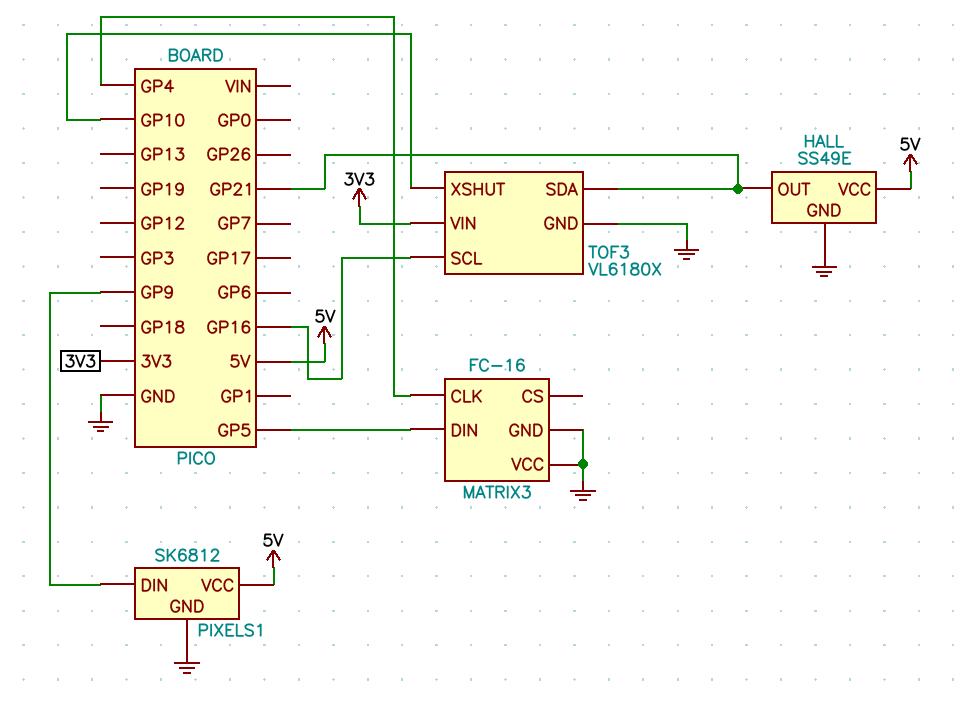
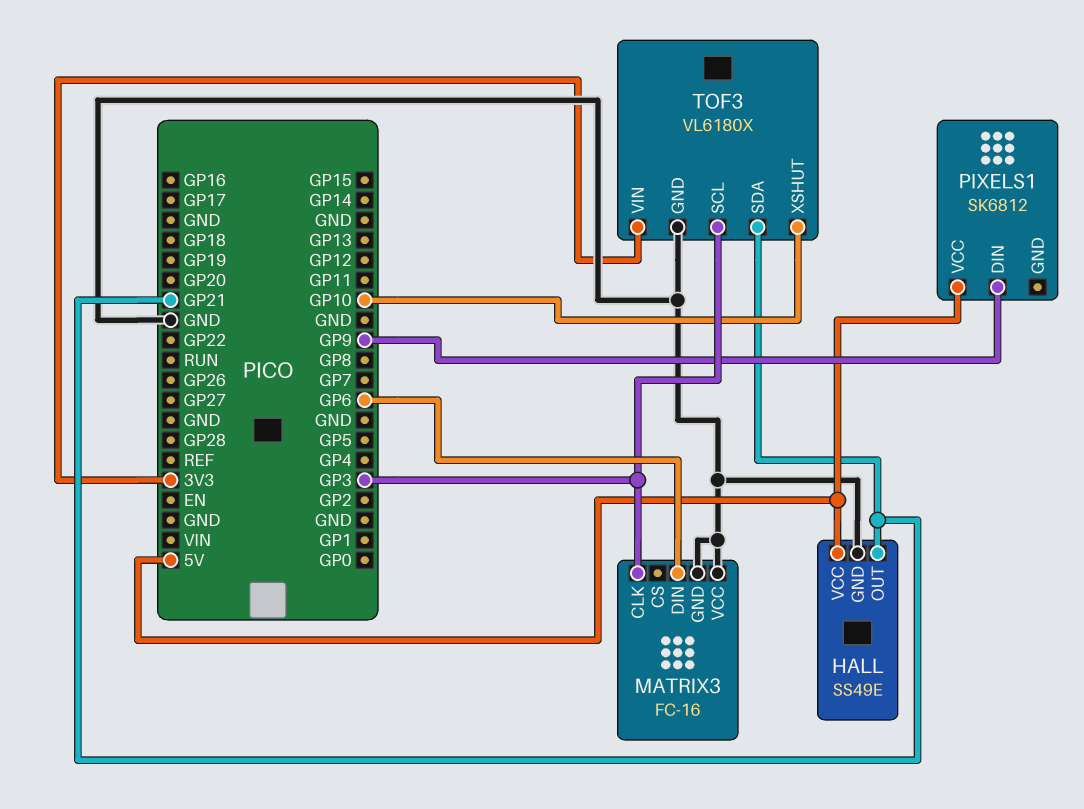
MATRIX3 pin CLK: GP4 -> GP3
MATRIX3 pin DIN: GP5 -> GP6
PIXELS1 pin GND: GND -> none
TOF3 pin SCL: GP16 -> GP3

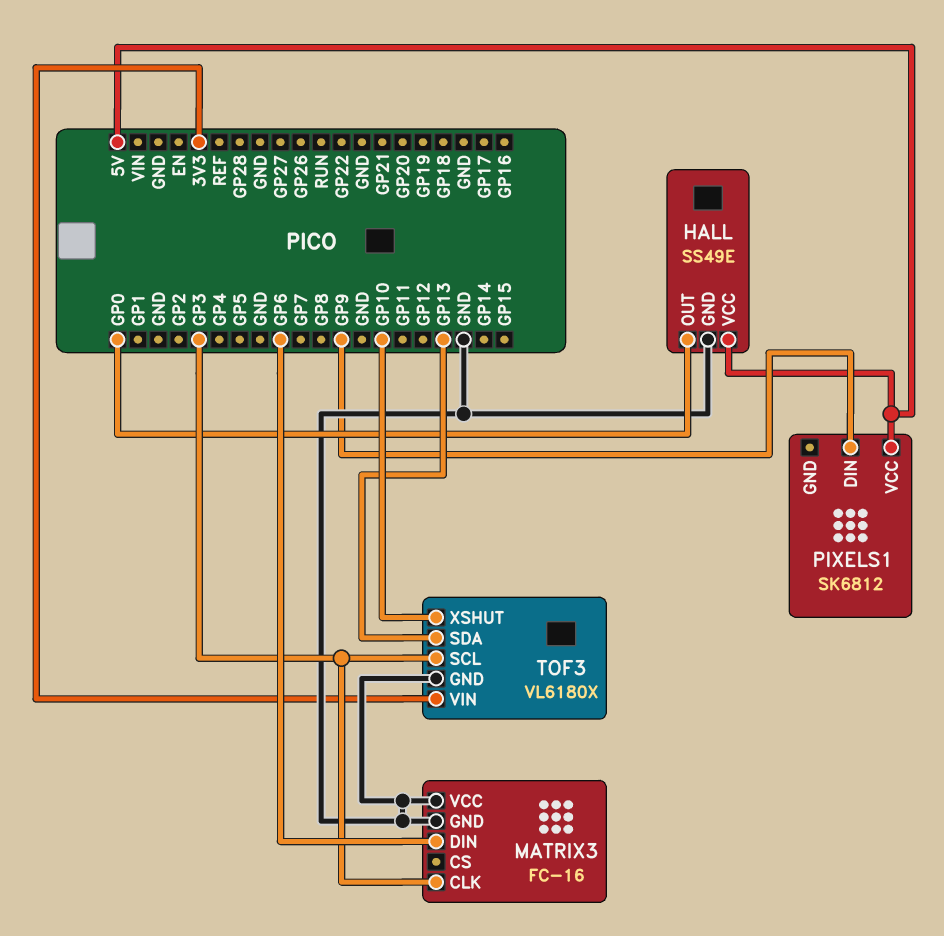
HALL pin OUT: GP21 -> GP0
TOF3 pin SDA: GP21 -> GP13

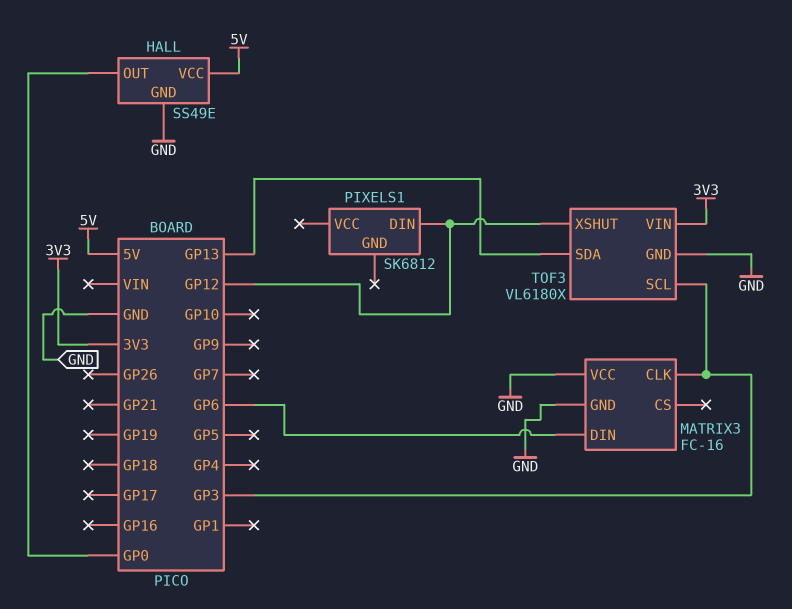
PIXELS1 pin DIN: GP9 -> GP12
PIXELS1 pin VCC: 5V -> none
TOF3 pin XSHUT: GP10 -> GP12

